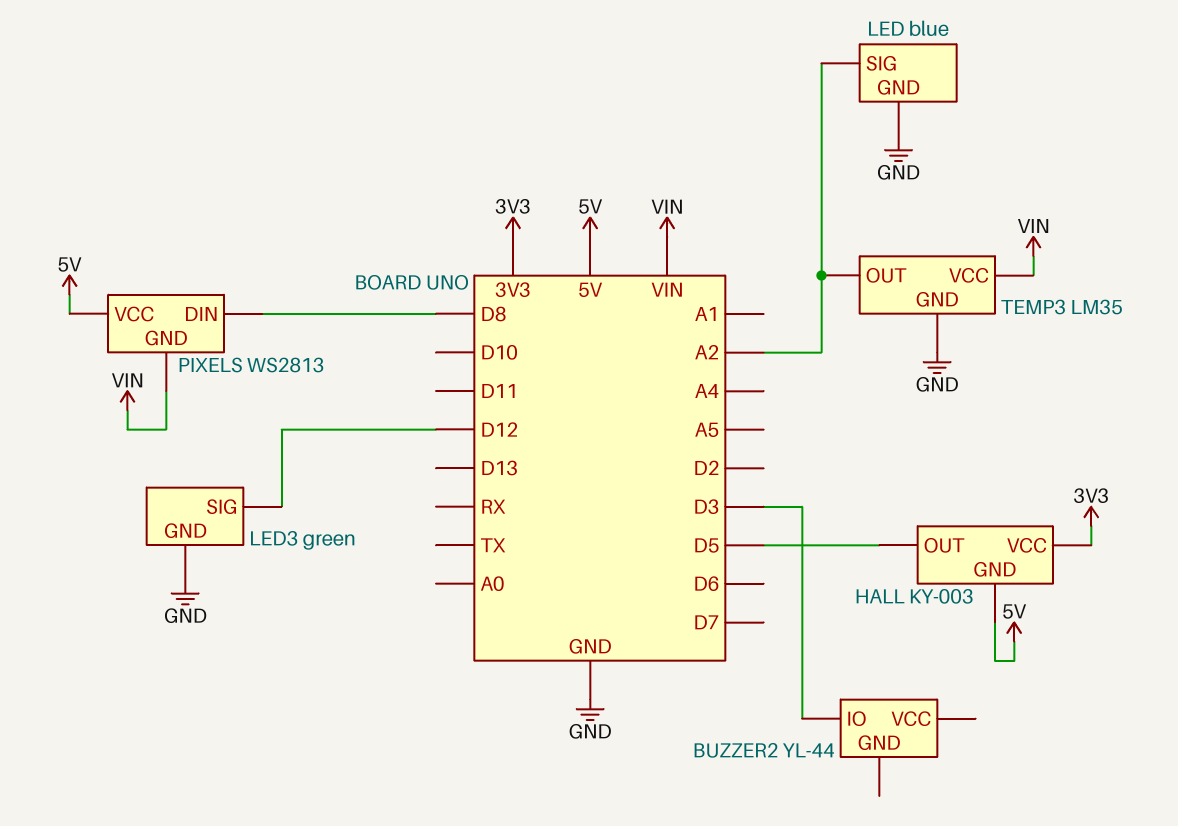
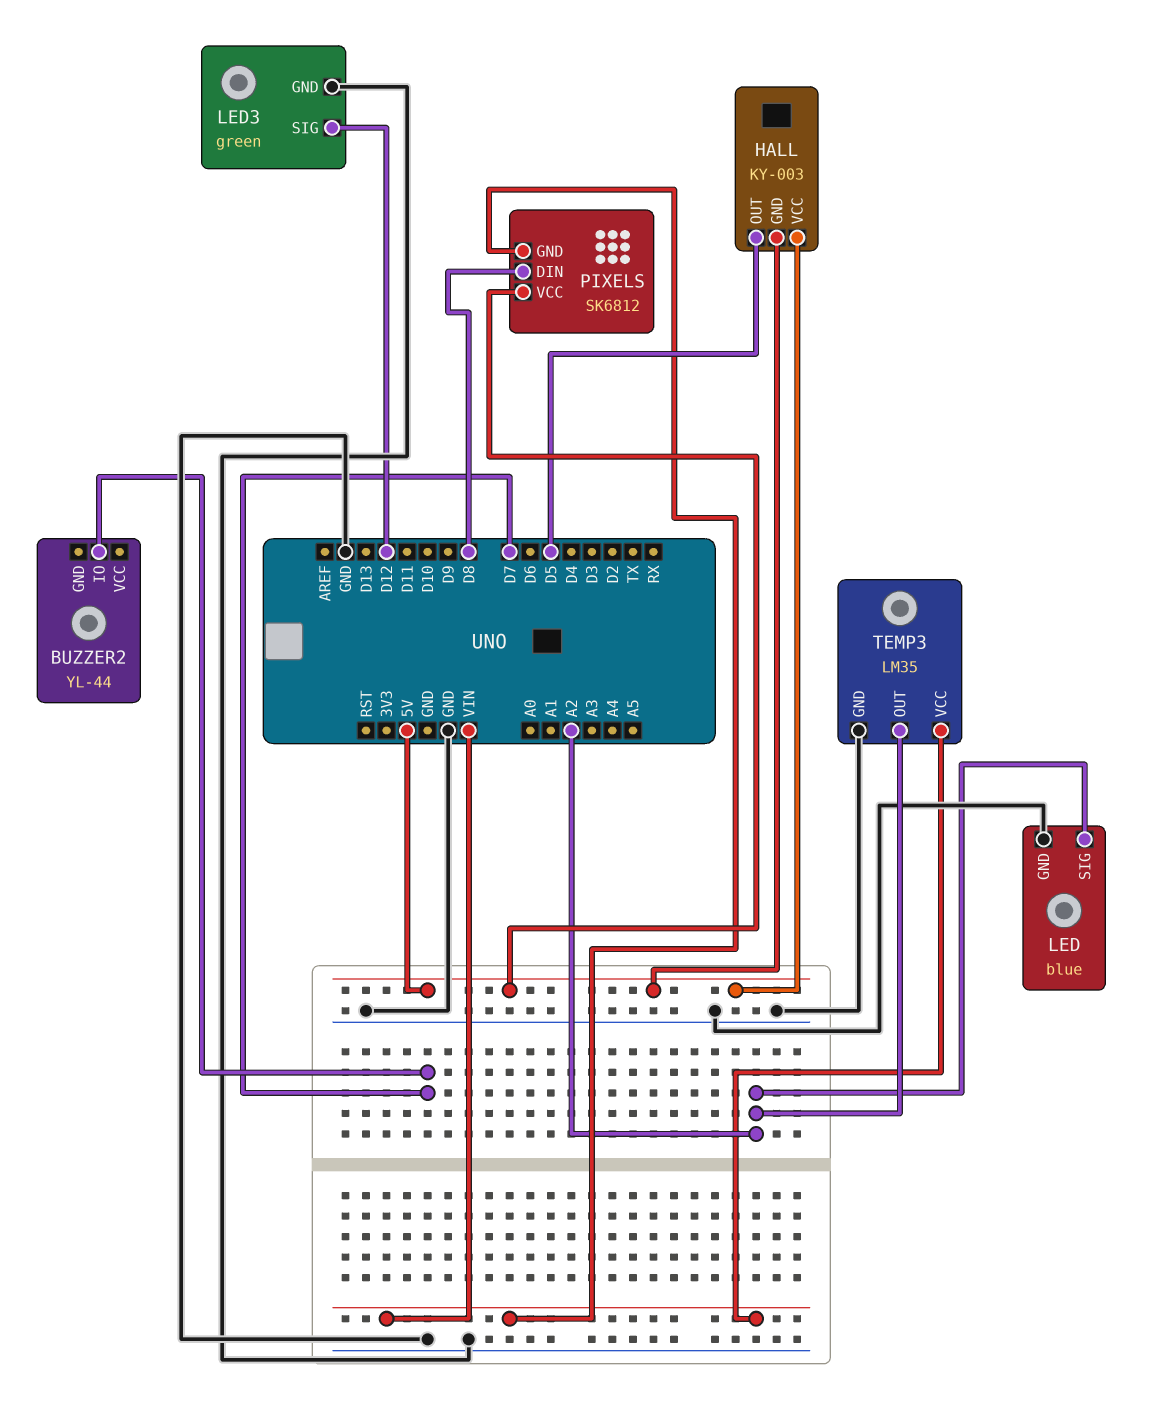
BUZZER2 pin IO: D3 -> D7
HALL pin VCC: 3V3 -> 5V
PIXELS: WS2813 -> SK6812

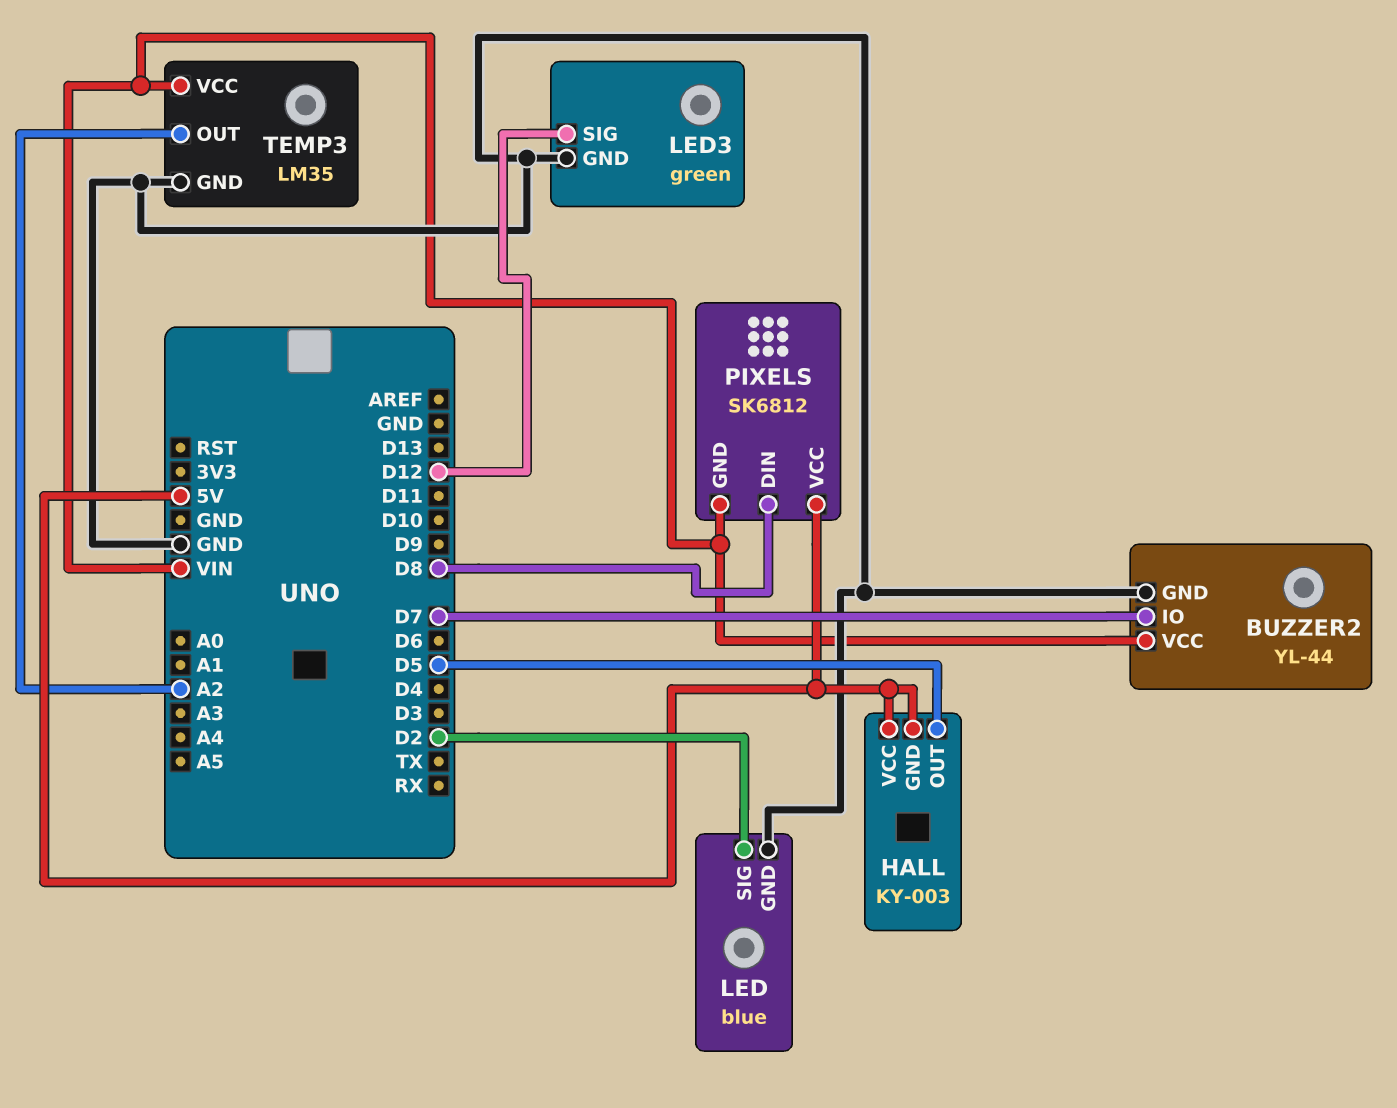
BUZZER2 pin GND: none -> GND
BUZZER2 pin VCC: none -> VIN
LED pin SIG: A2 -> D2

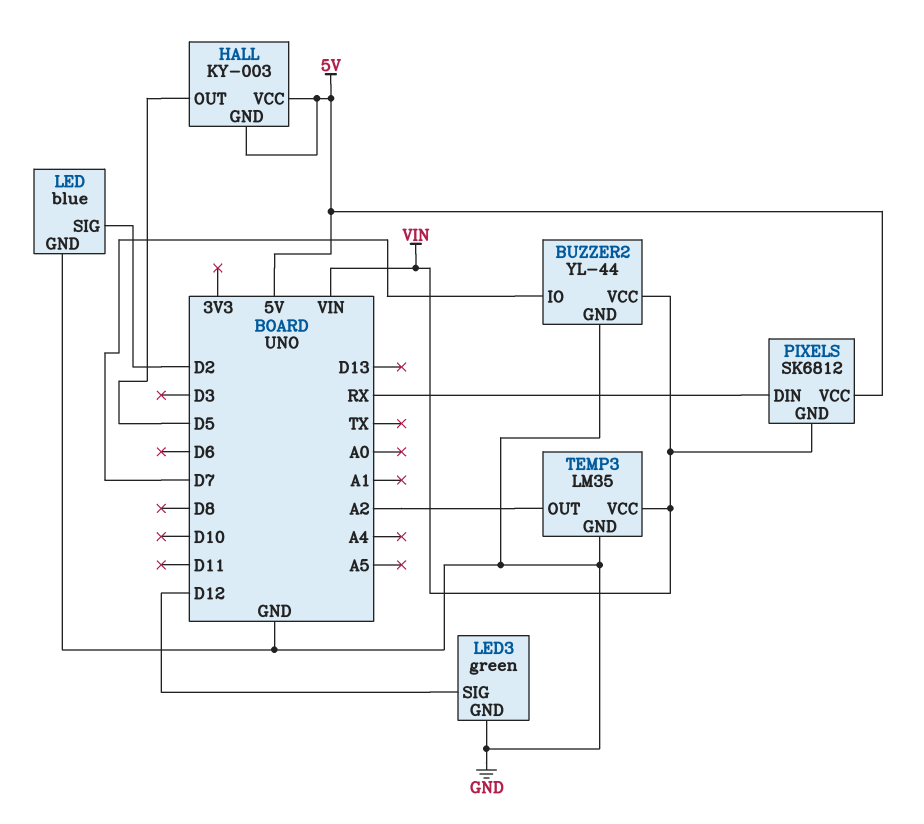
PIXELS pin DIN: D8 -> RX

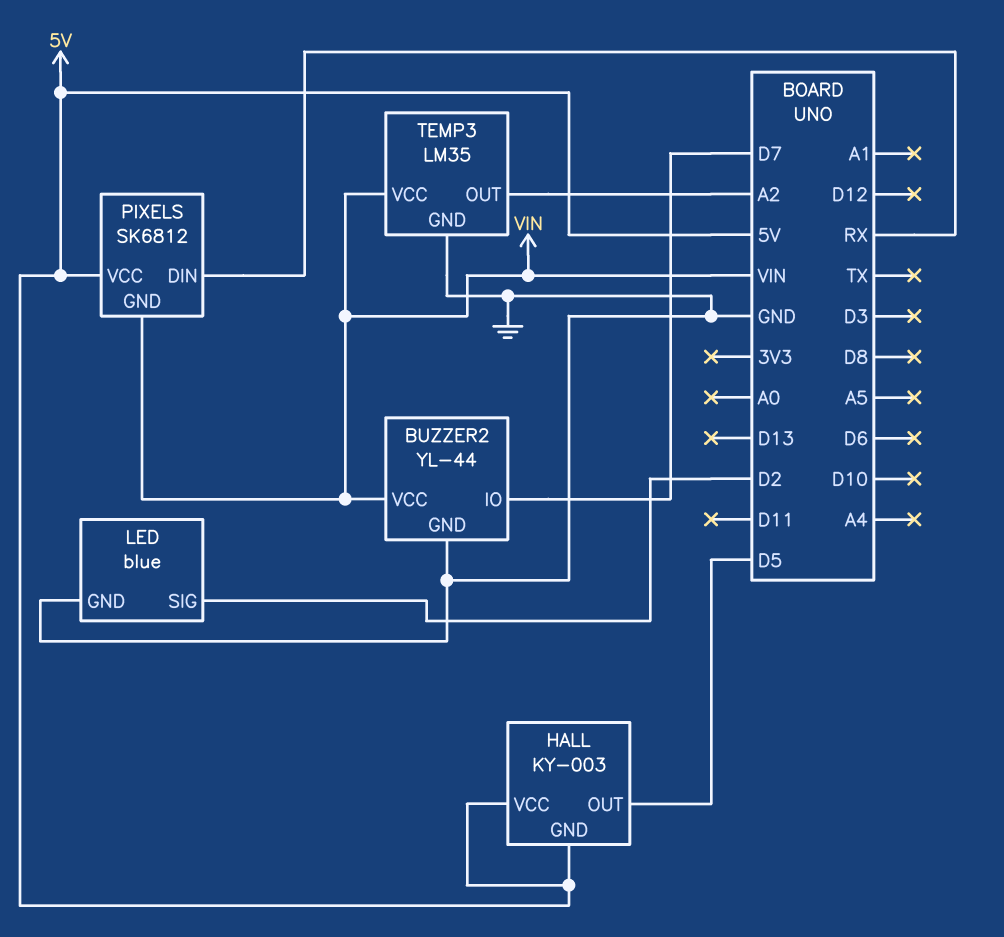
LED3: green -> none
LED3 pin GND: GND -> none
LED3 pin SIG: D12 -> none

